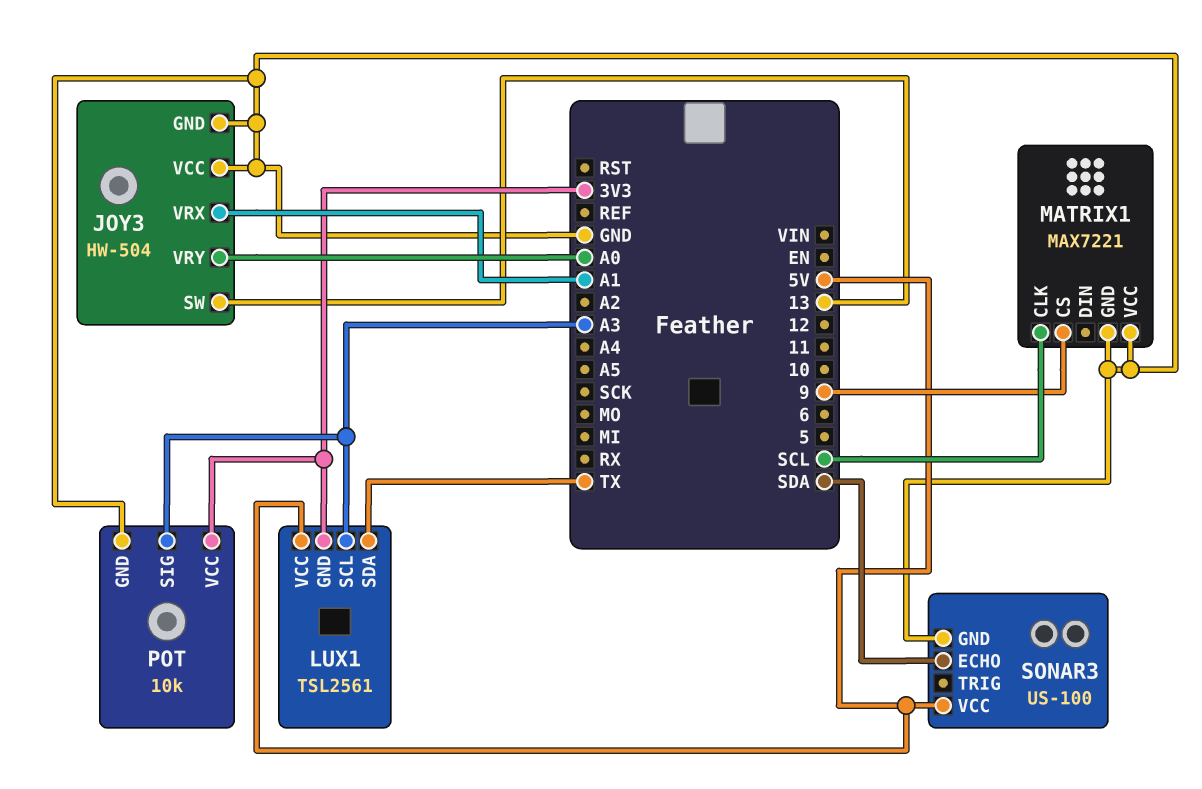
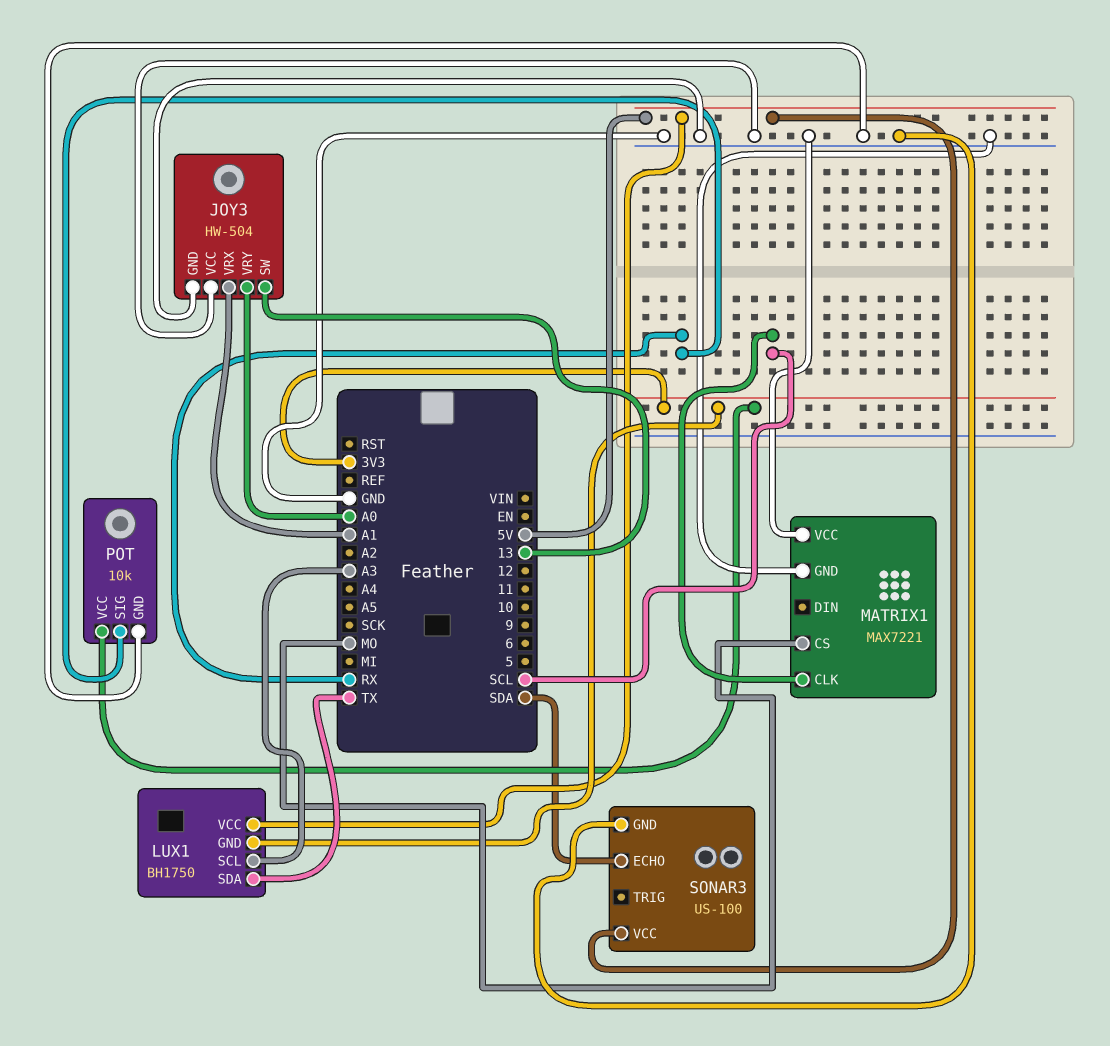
LUX1: TSL2561 -> BH1750
MATRIX1 pin CS: 9 -> MO
POT pin SIG: A3 -> RX

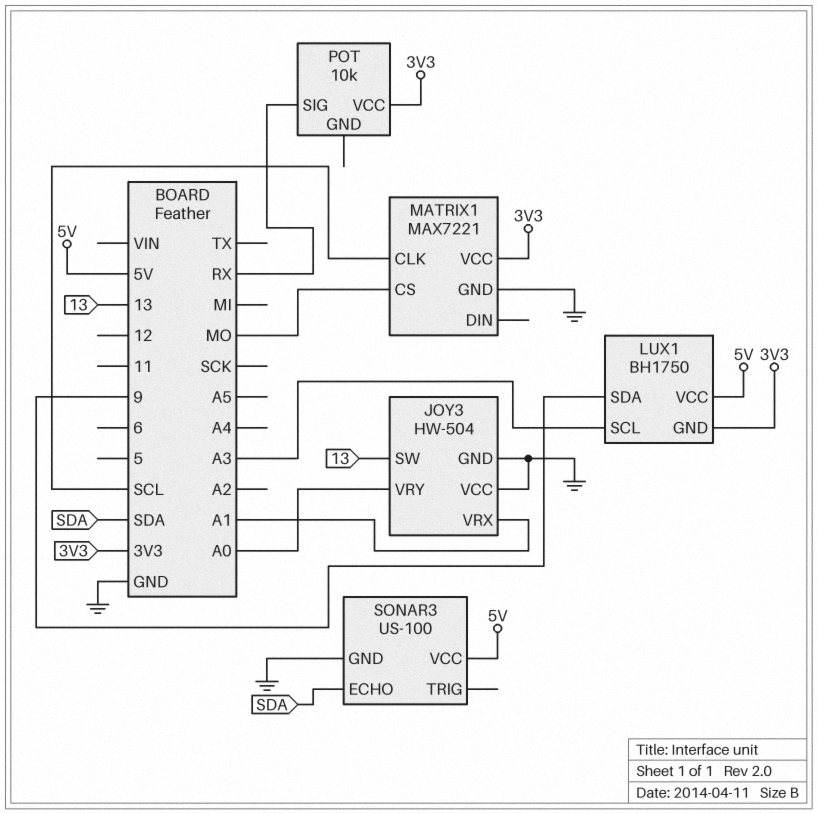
LUX1 pin SDA: TX -> 9
MATRIX1 pin VCC: GND -> 3V3
POT pin GND: GND -> none

